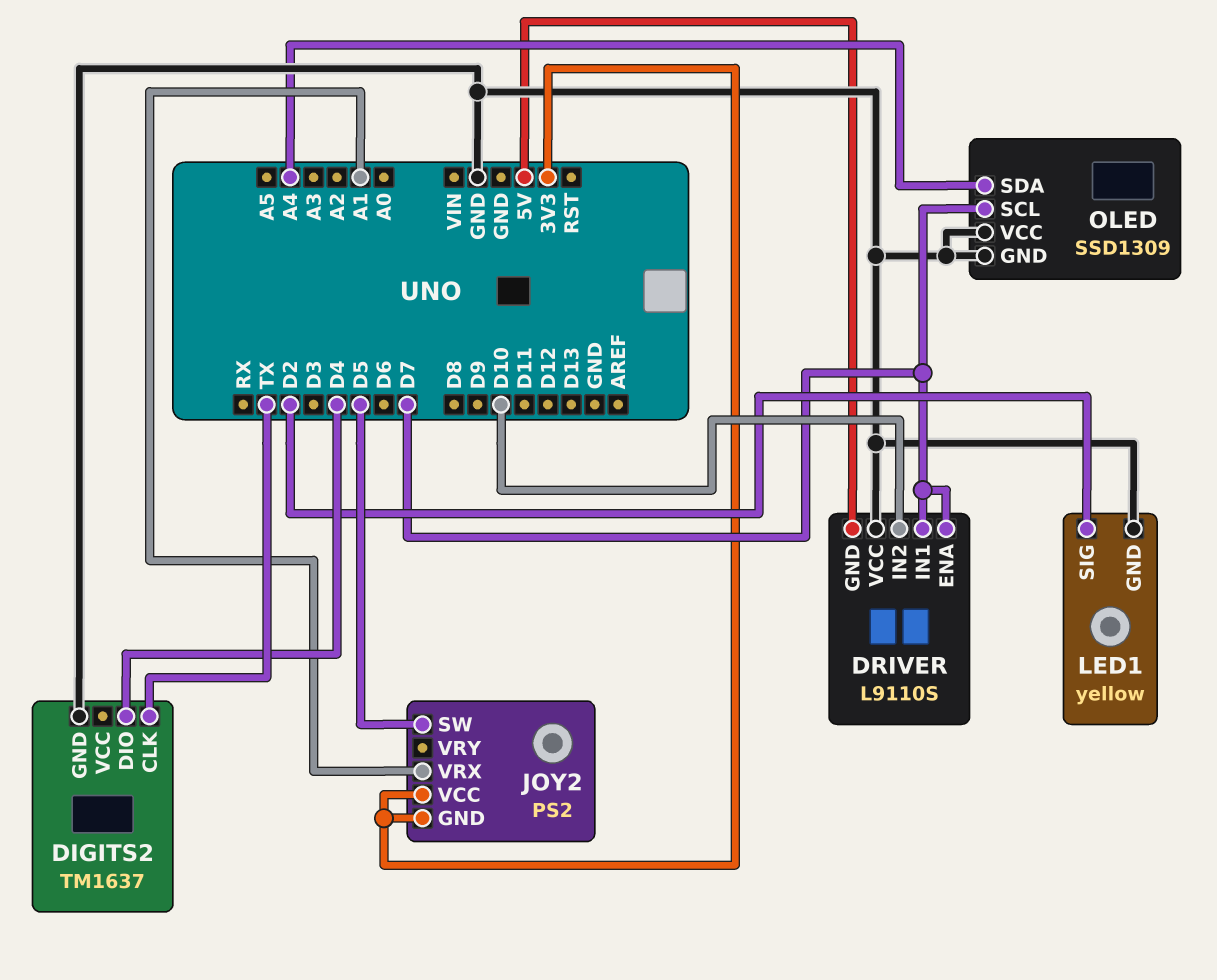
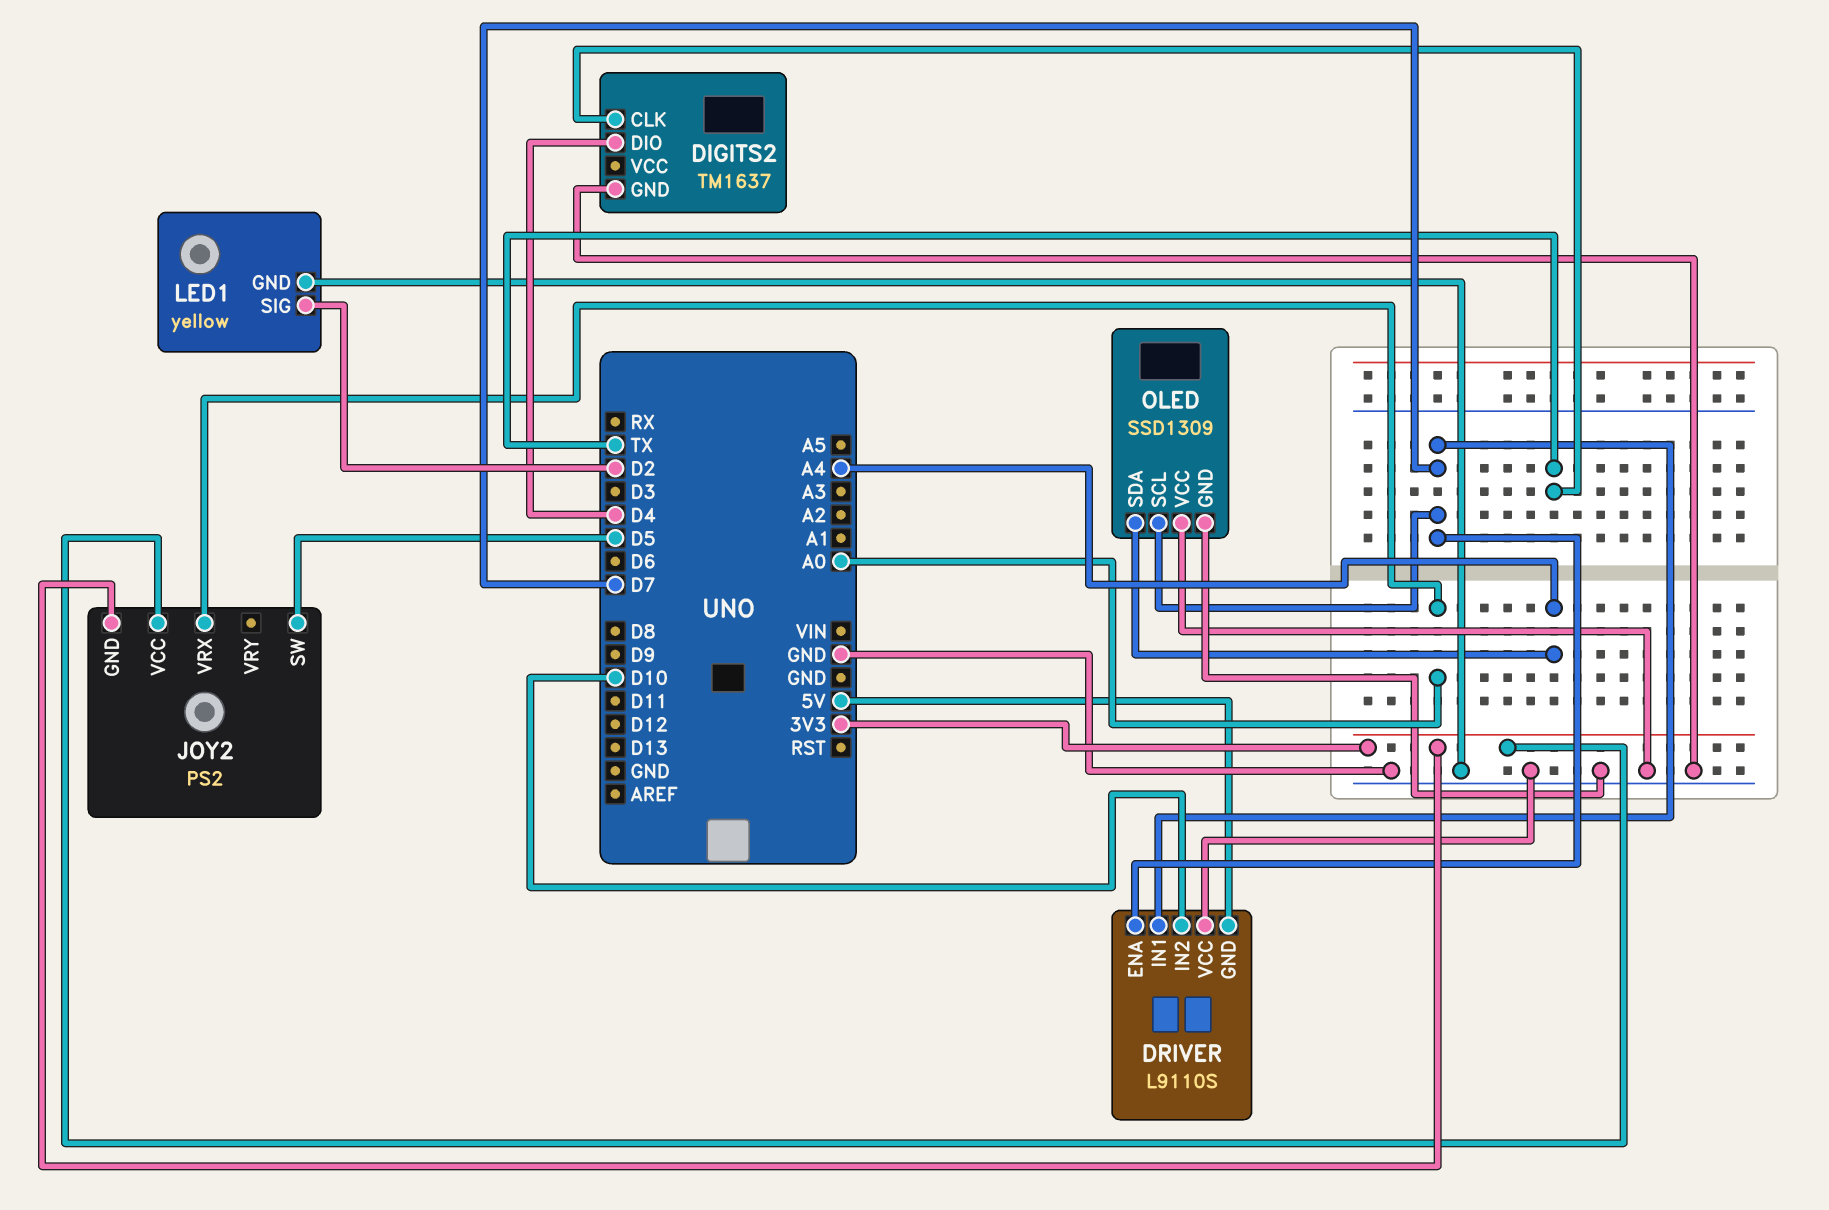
JOY2 pin VRX: A1 -> A0

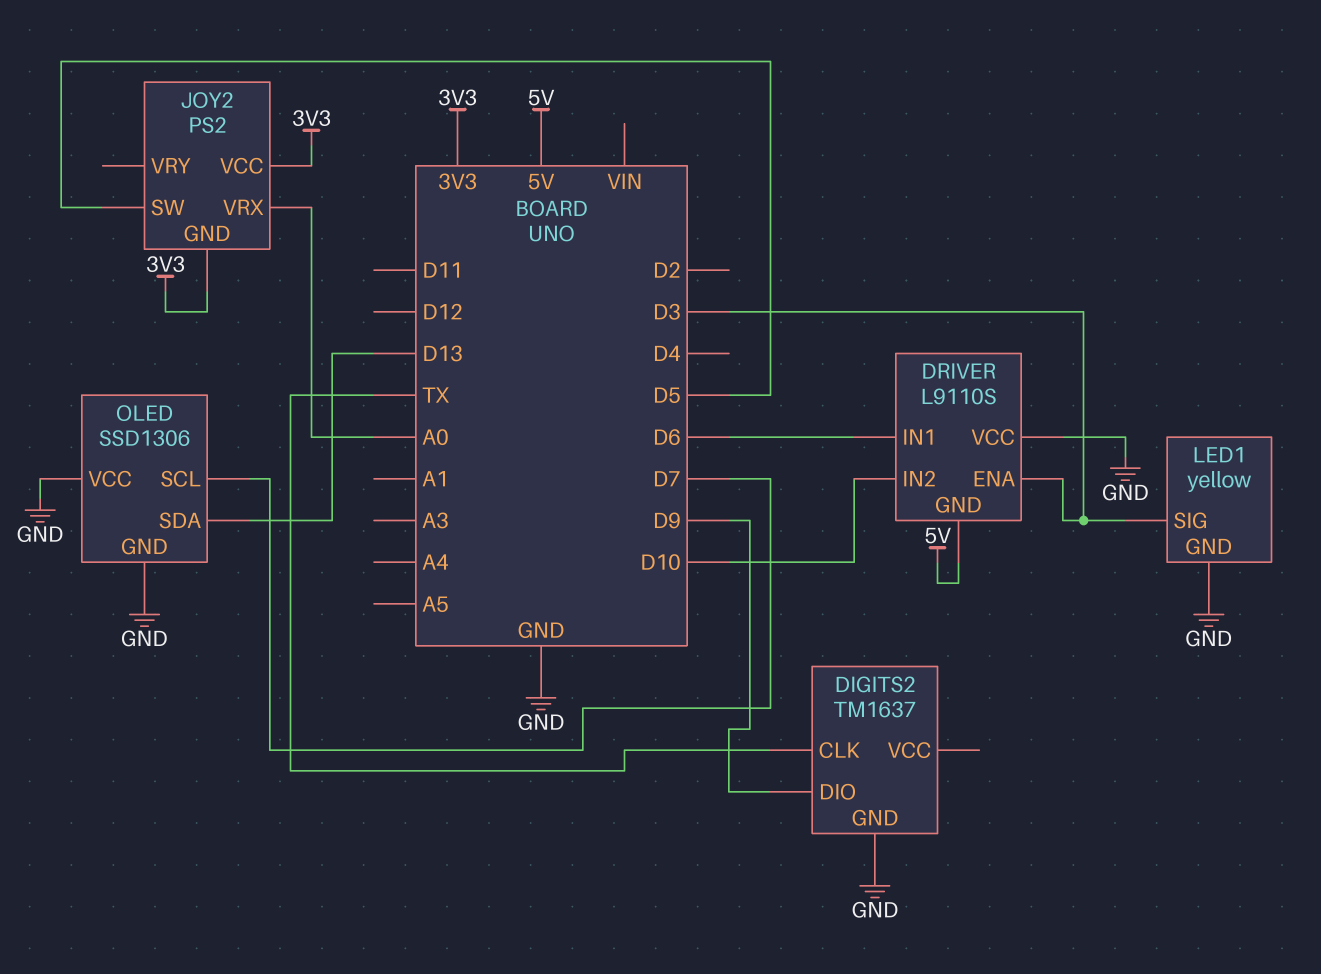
DIGITS2 pin DIO: D4 -> D9
DRIVER pin ENA: D7 -> D3
DRIVER pin IN1: D7 -> D6
LED1 pin SIG: D2 -> D3
OLED: SSD1309 -> SSD1306
OLED pin SDA: A4 -> D13

